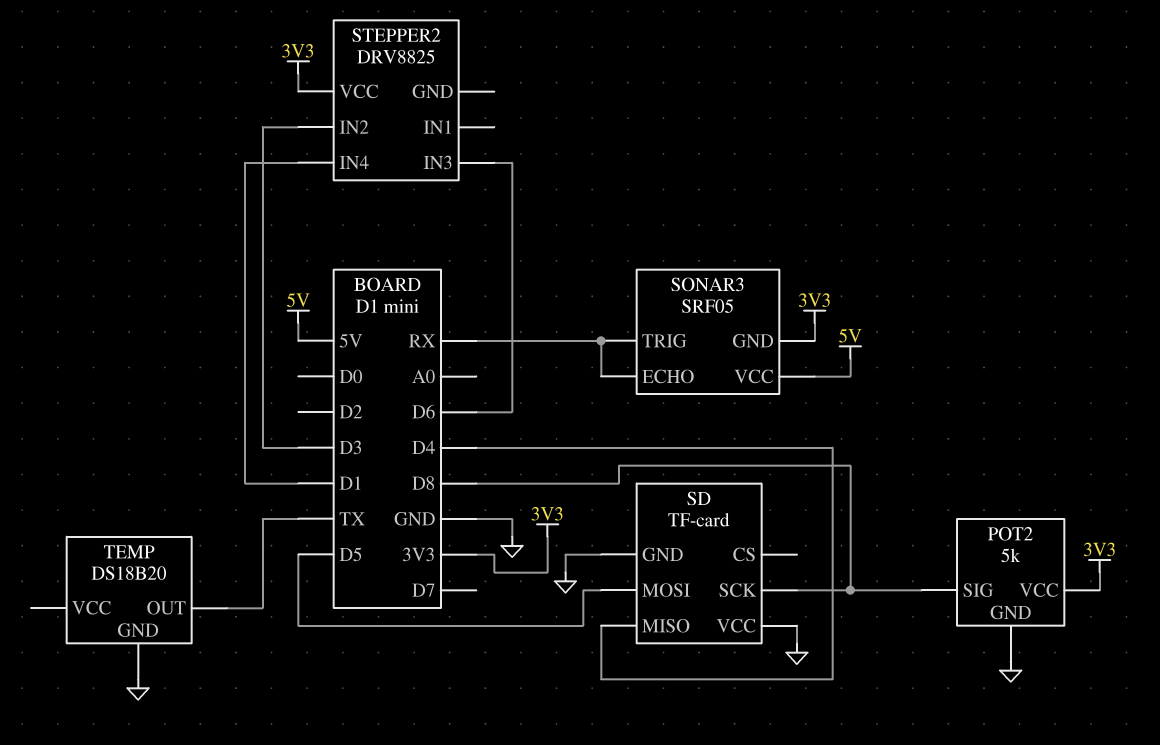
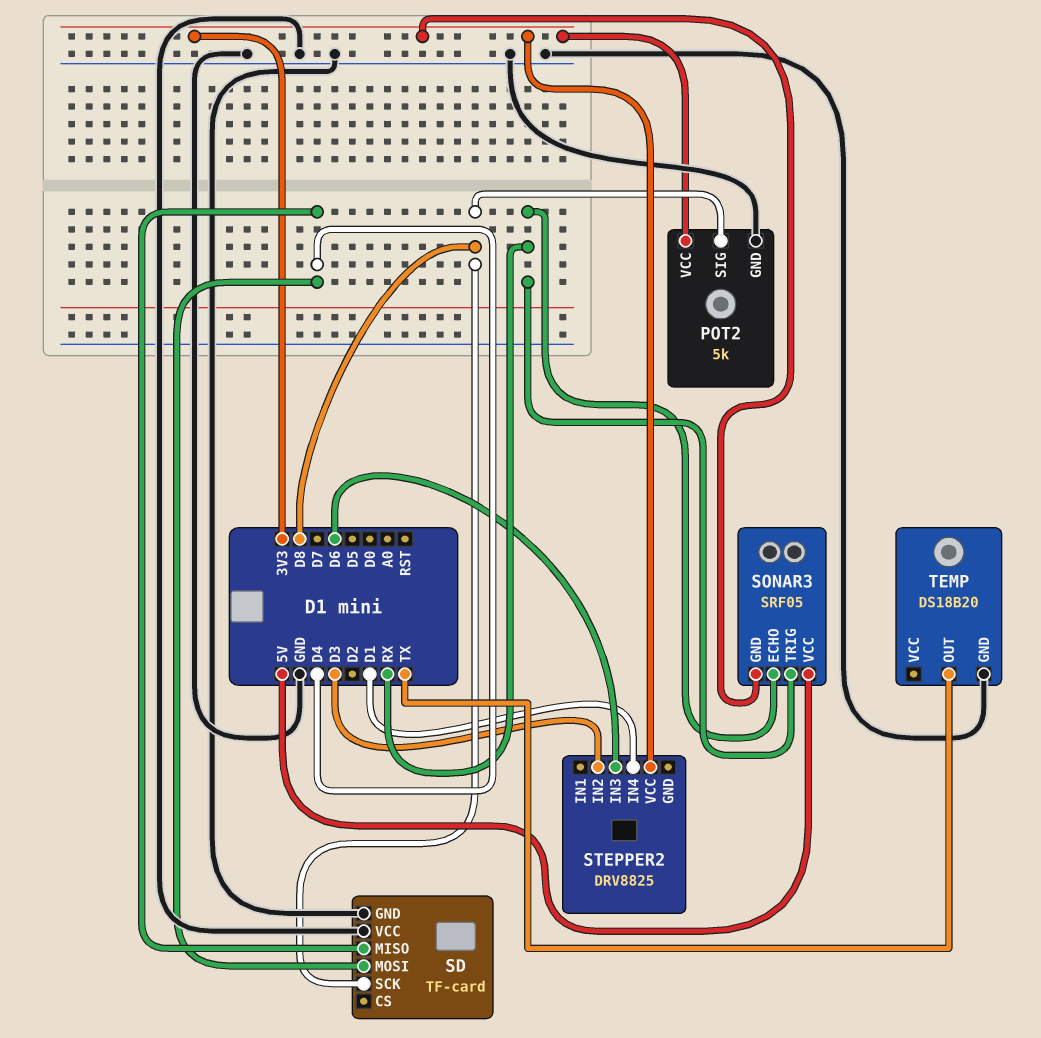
SD pin MOSI: D5 -> D4

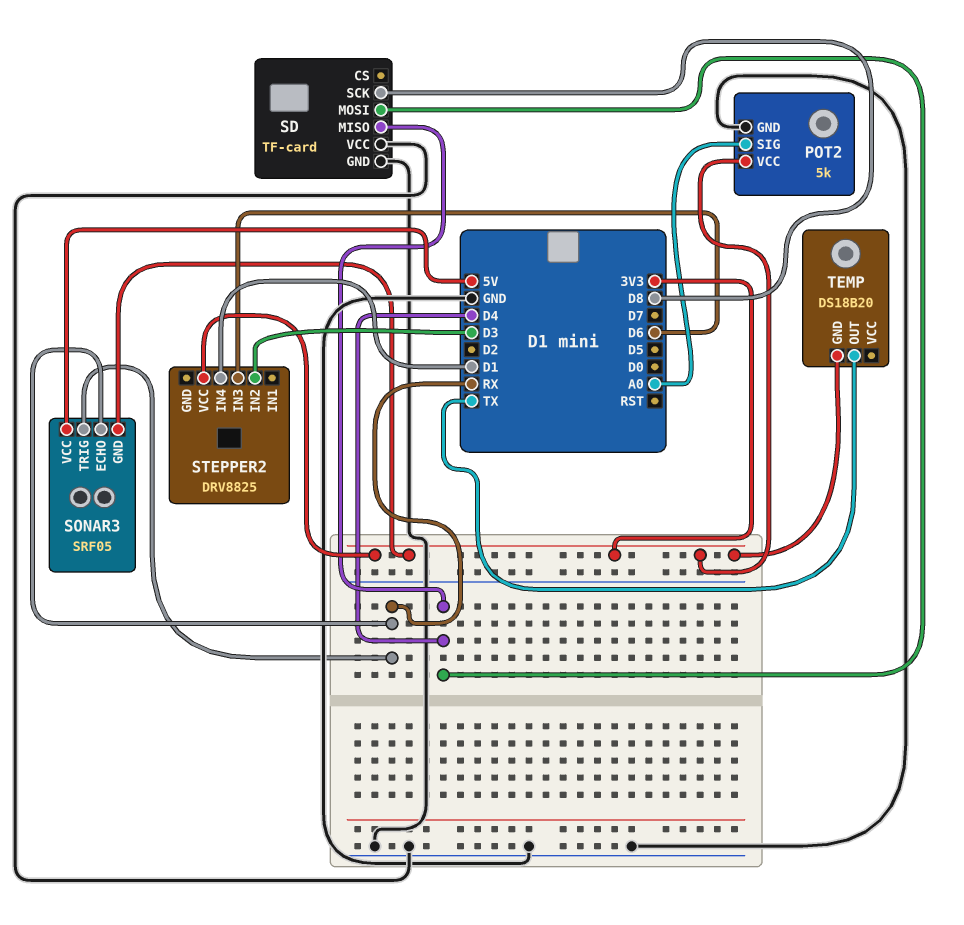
POT2 pin SIG: D8 -> A0
TEMP pin GND: GND -> 3V3

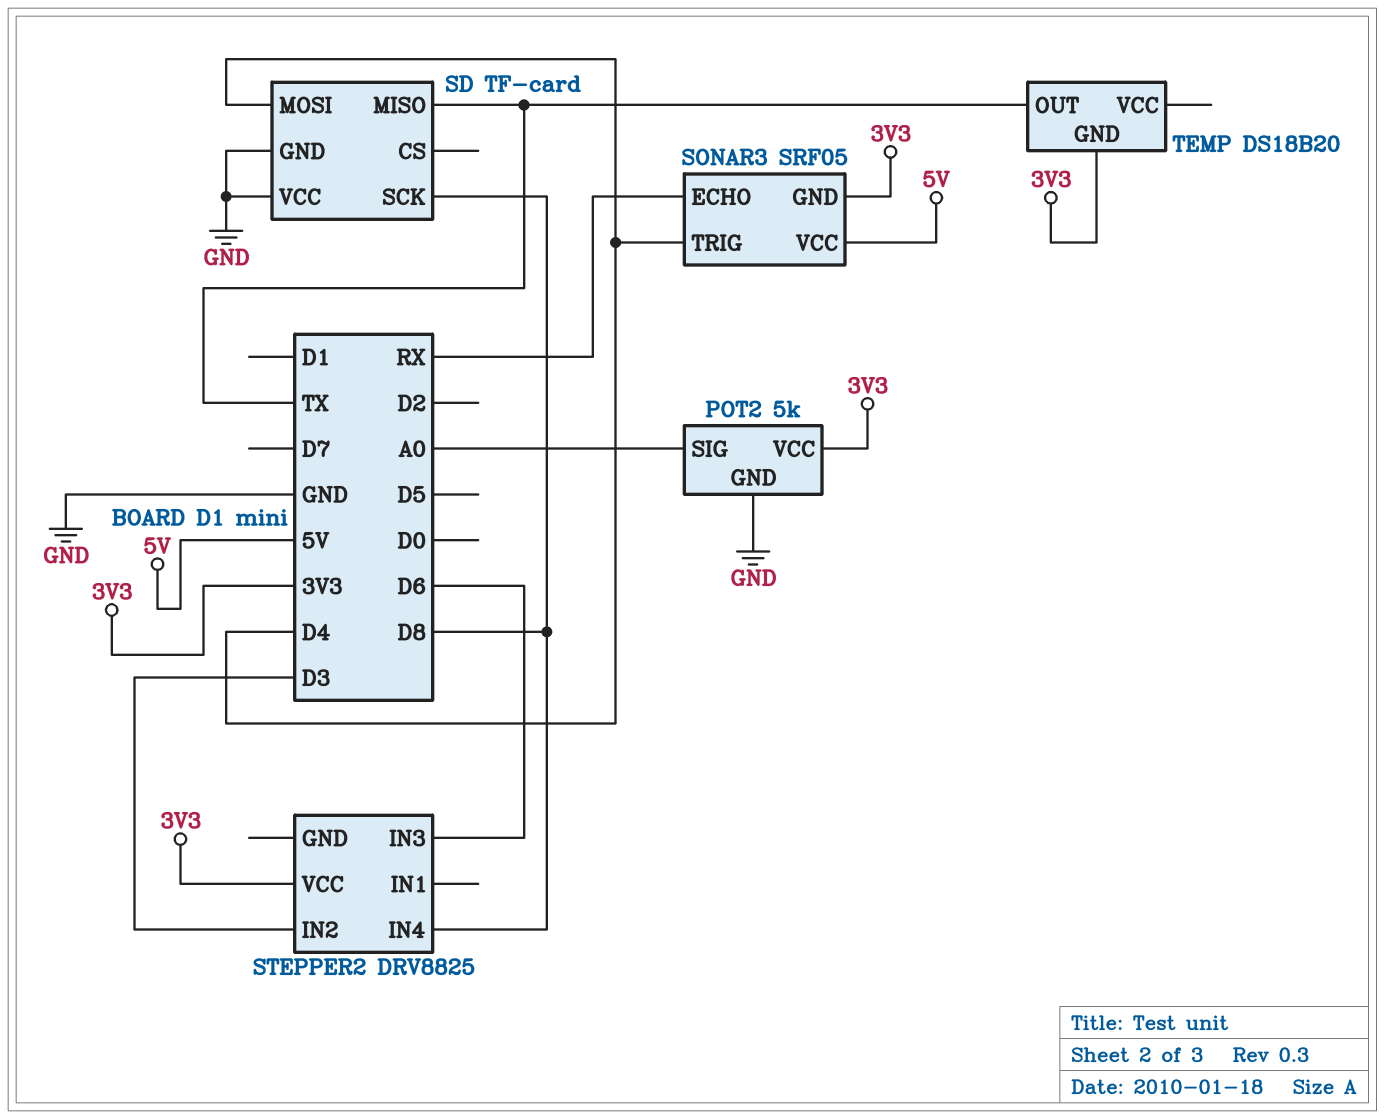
SD pin MISO: D4 -> TX
SONAR3 pin TRIG: RX -> D4
STEPPER2 pin IN4: D1 -> D8

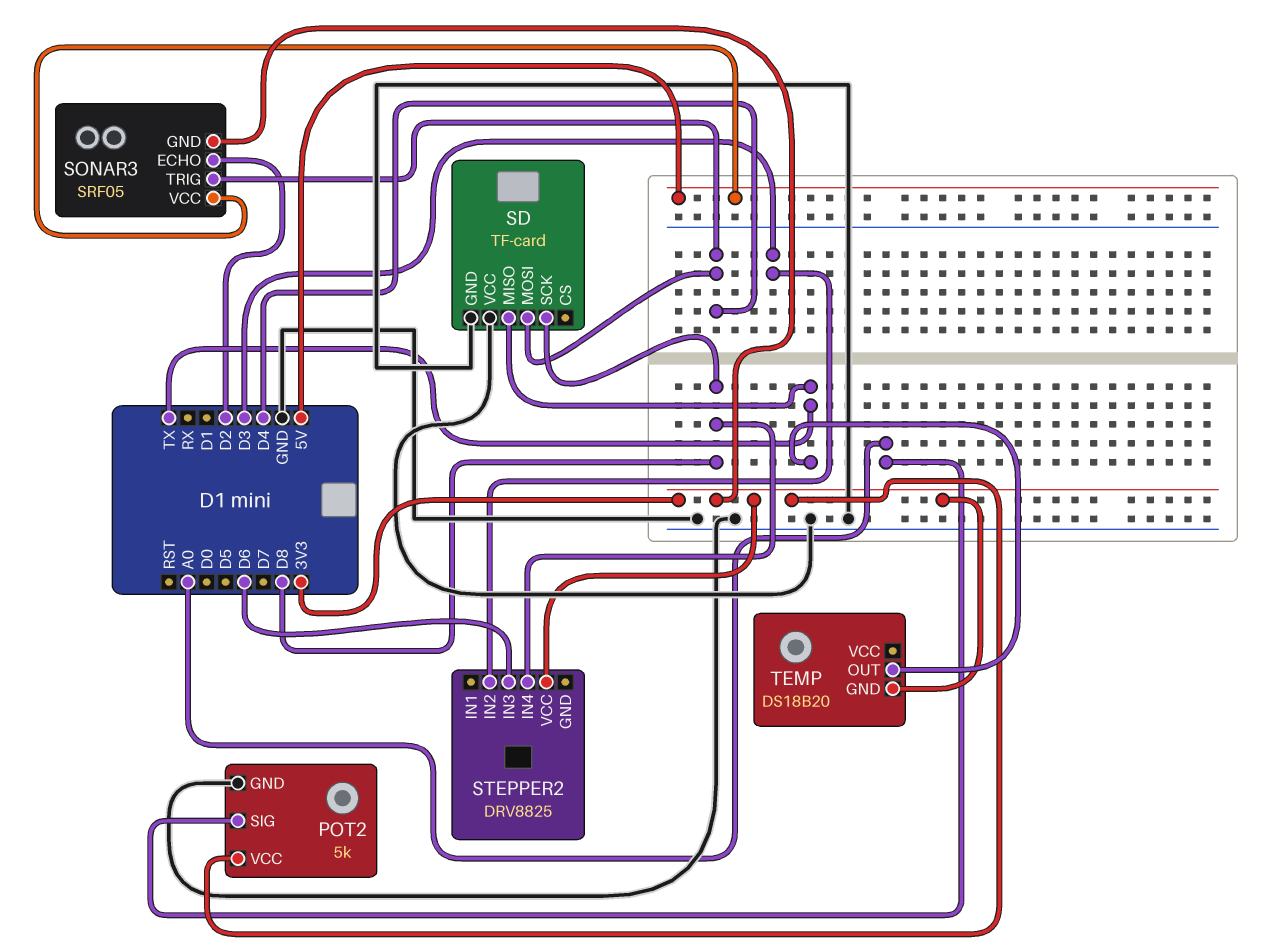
SONAR3 pin ECHO: RX -> D2

